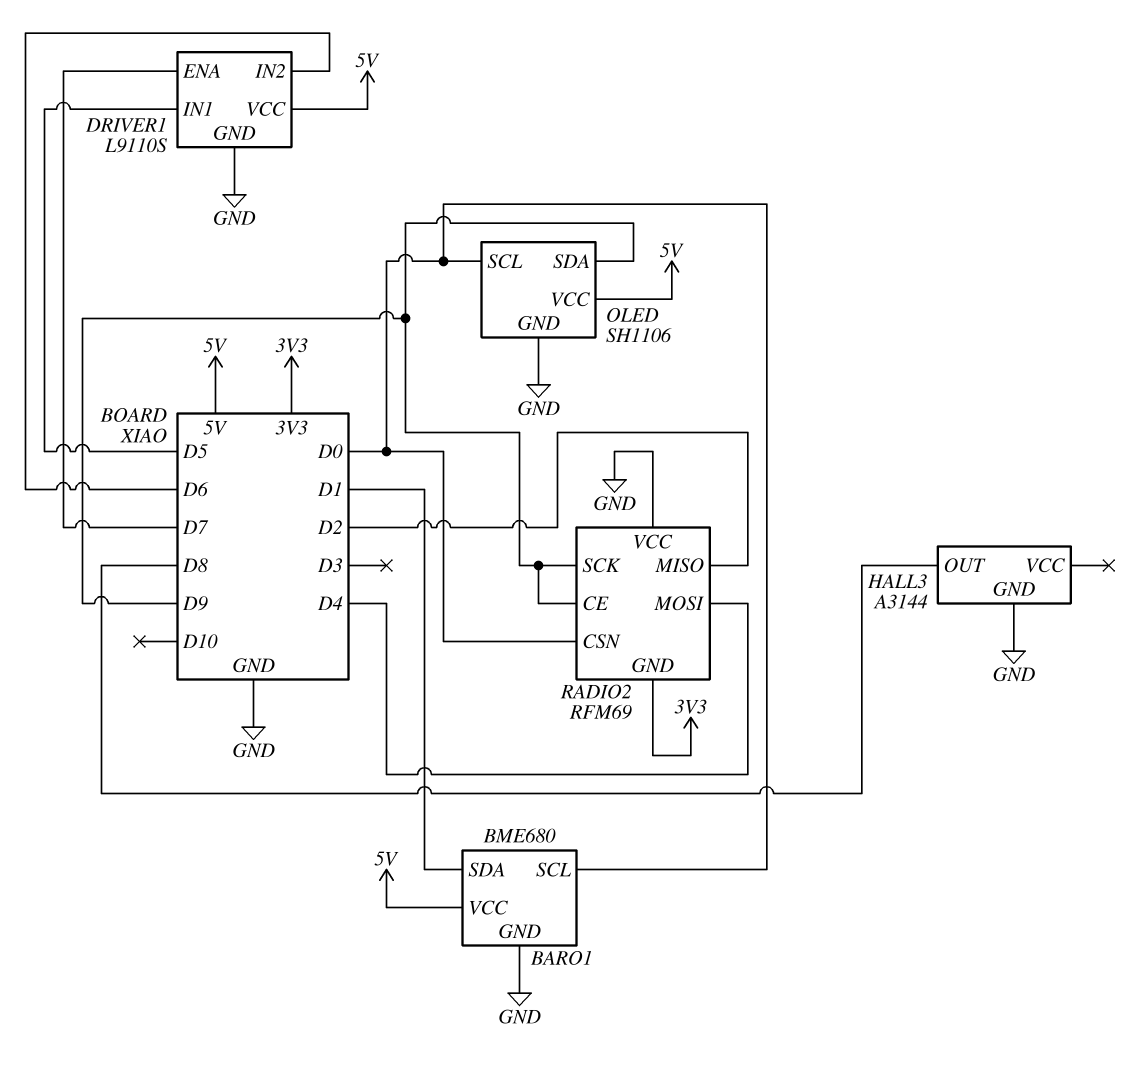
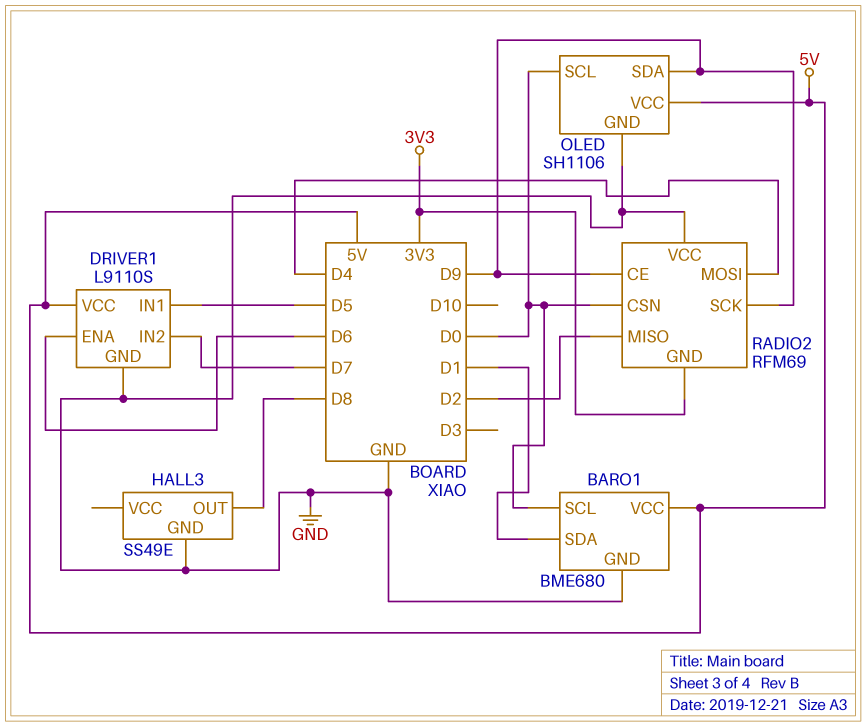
DRIVER1 pin ENA: D7 -> D6
DRIVER1 pin IN2: D6 -> D7
HALL3: A3144 -> SS49E

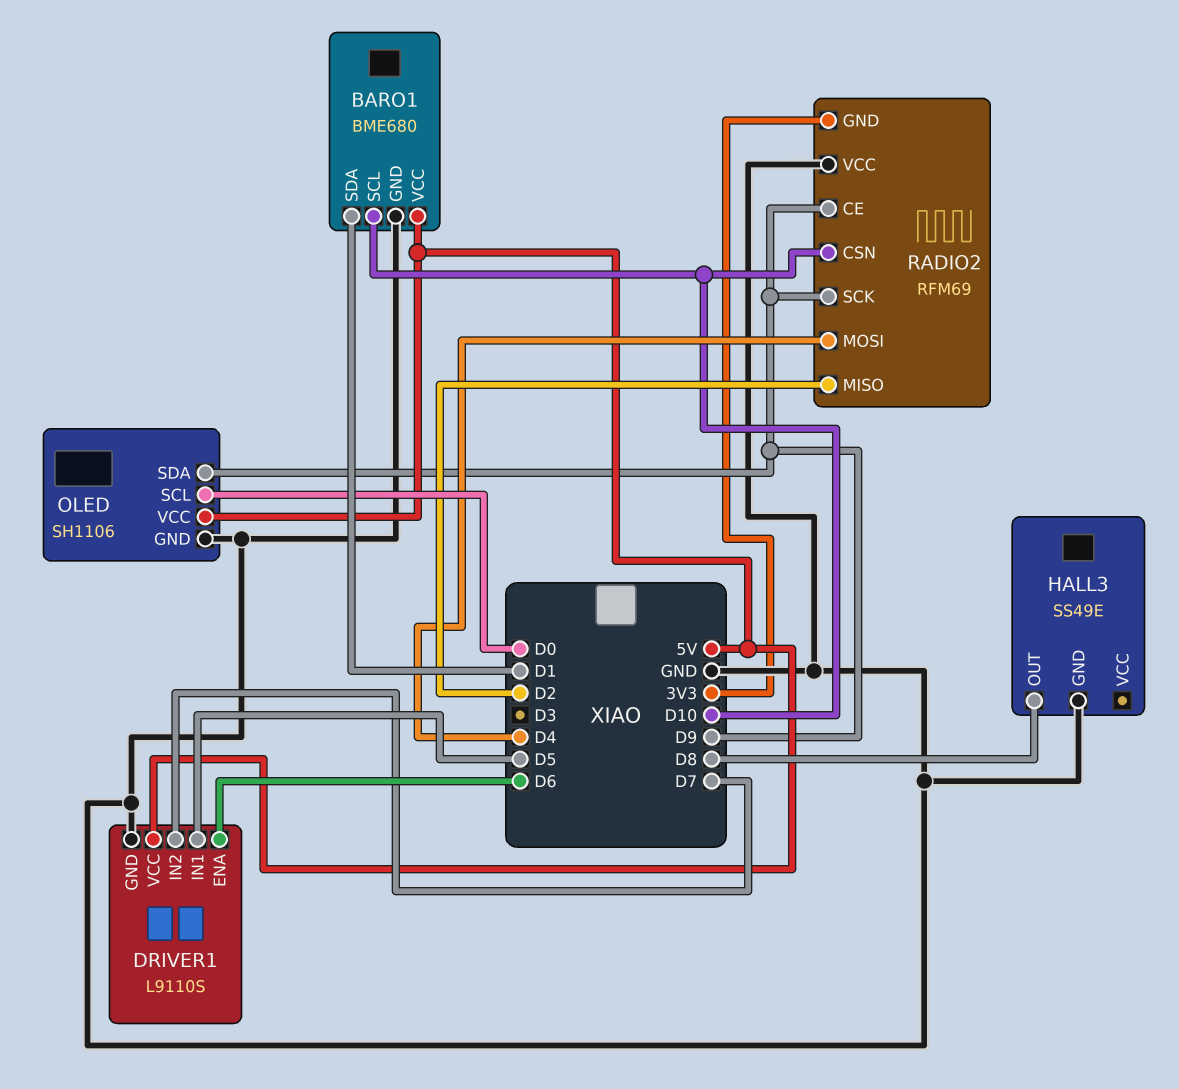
BARO1 pin SCL: D0 -> D10
RADIO2 pin CSN: D0 -> D10

